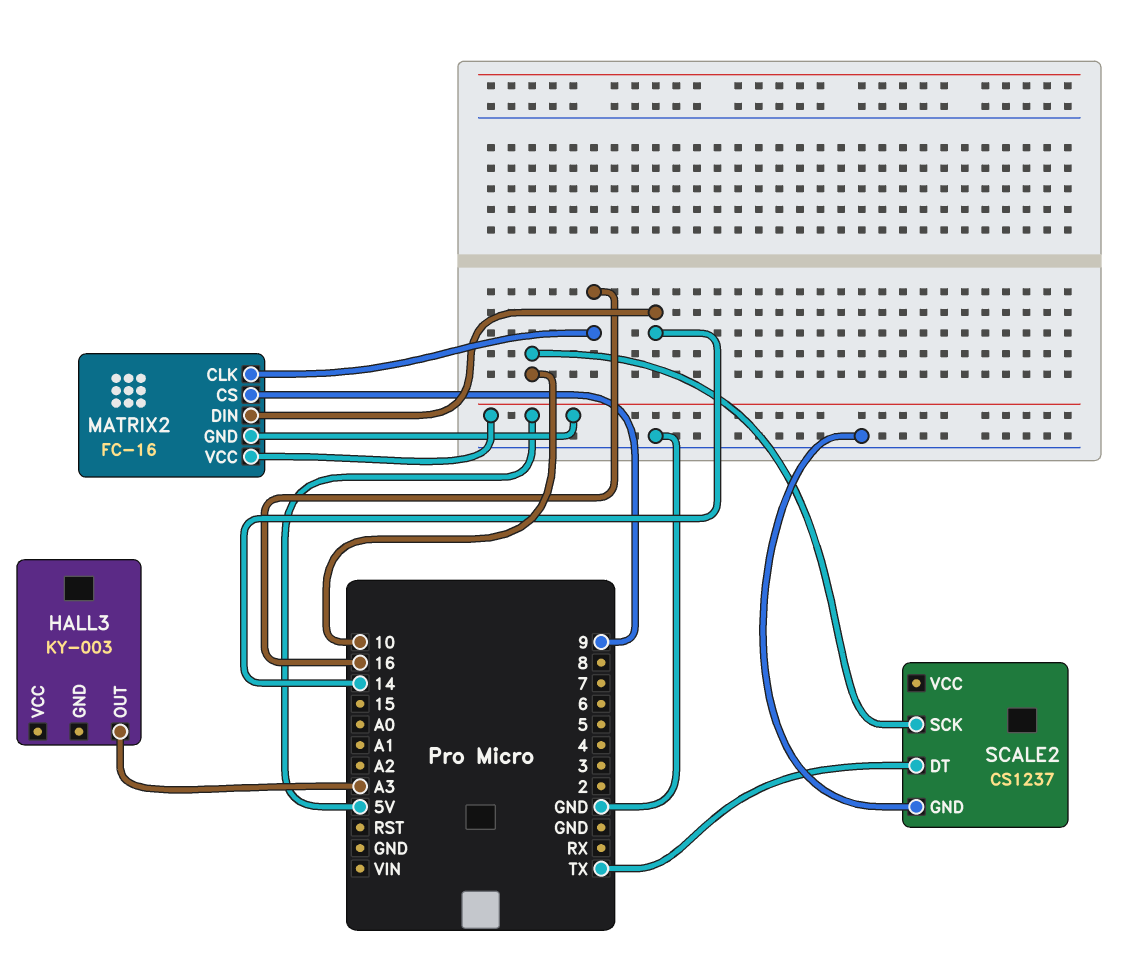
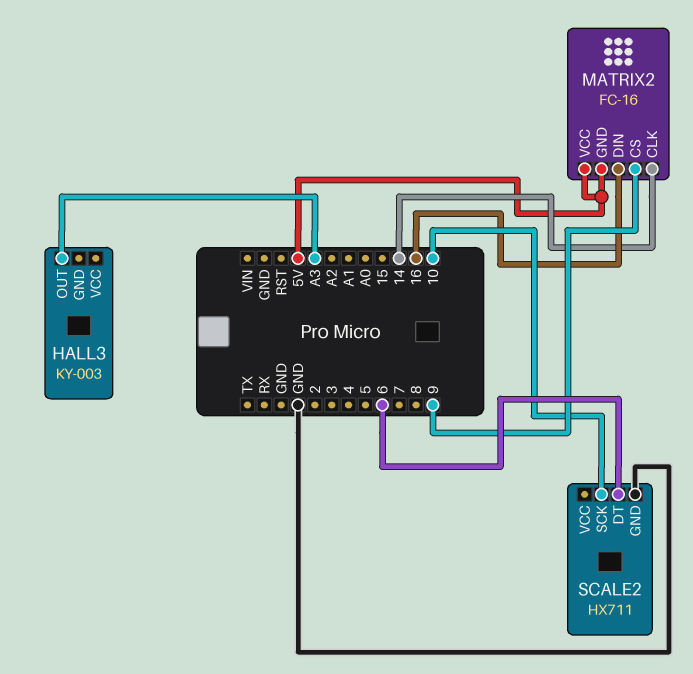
MATRIX2 pin CLK: 16 -> 14
MATRIX2 pin DIN: 14 -> 16
SCALE2: CS1237 -> HX711
SCALE2 pin DT: TX -> 6

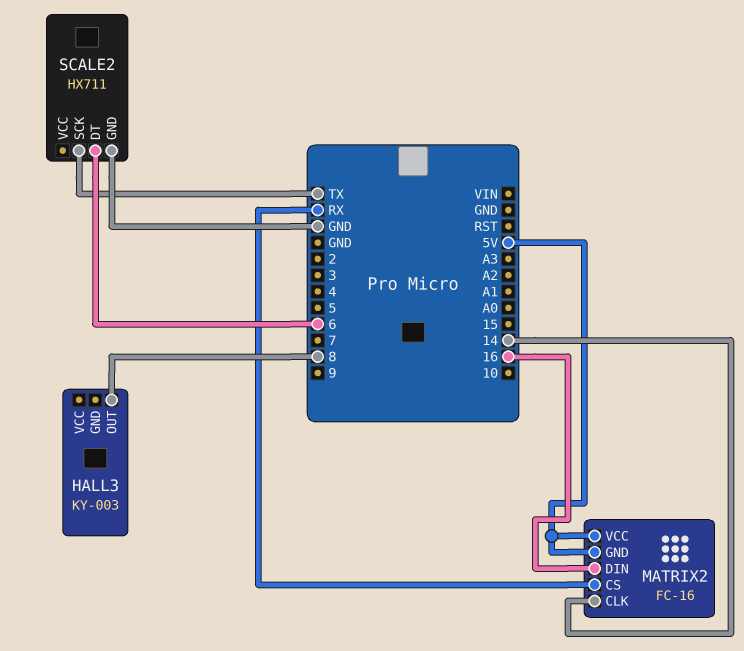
HALL3 pin OUT: A3 -> 8
MATRIX2 pin CS: 9 -> RX
SCALE2 pin SCK: 10 -> TX

